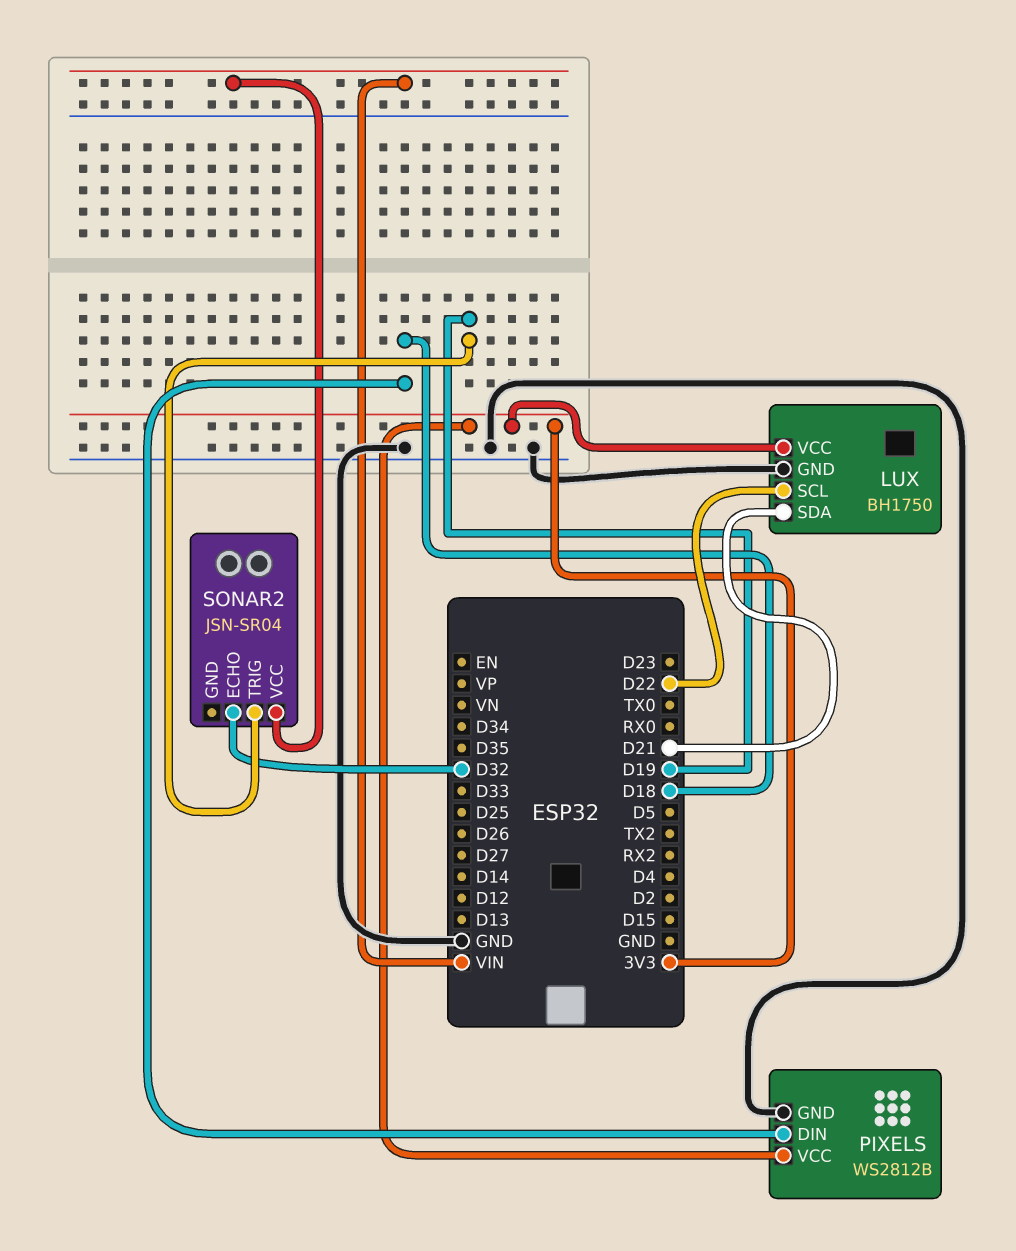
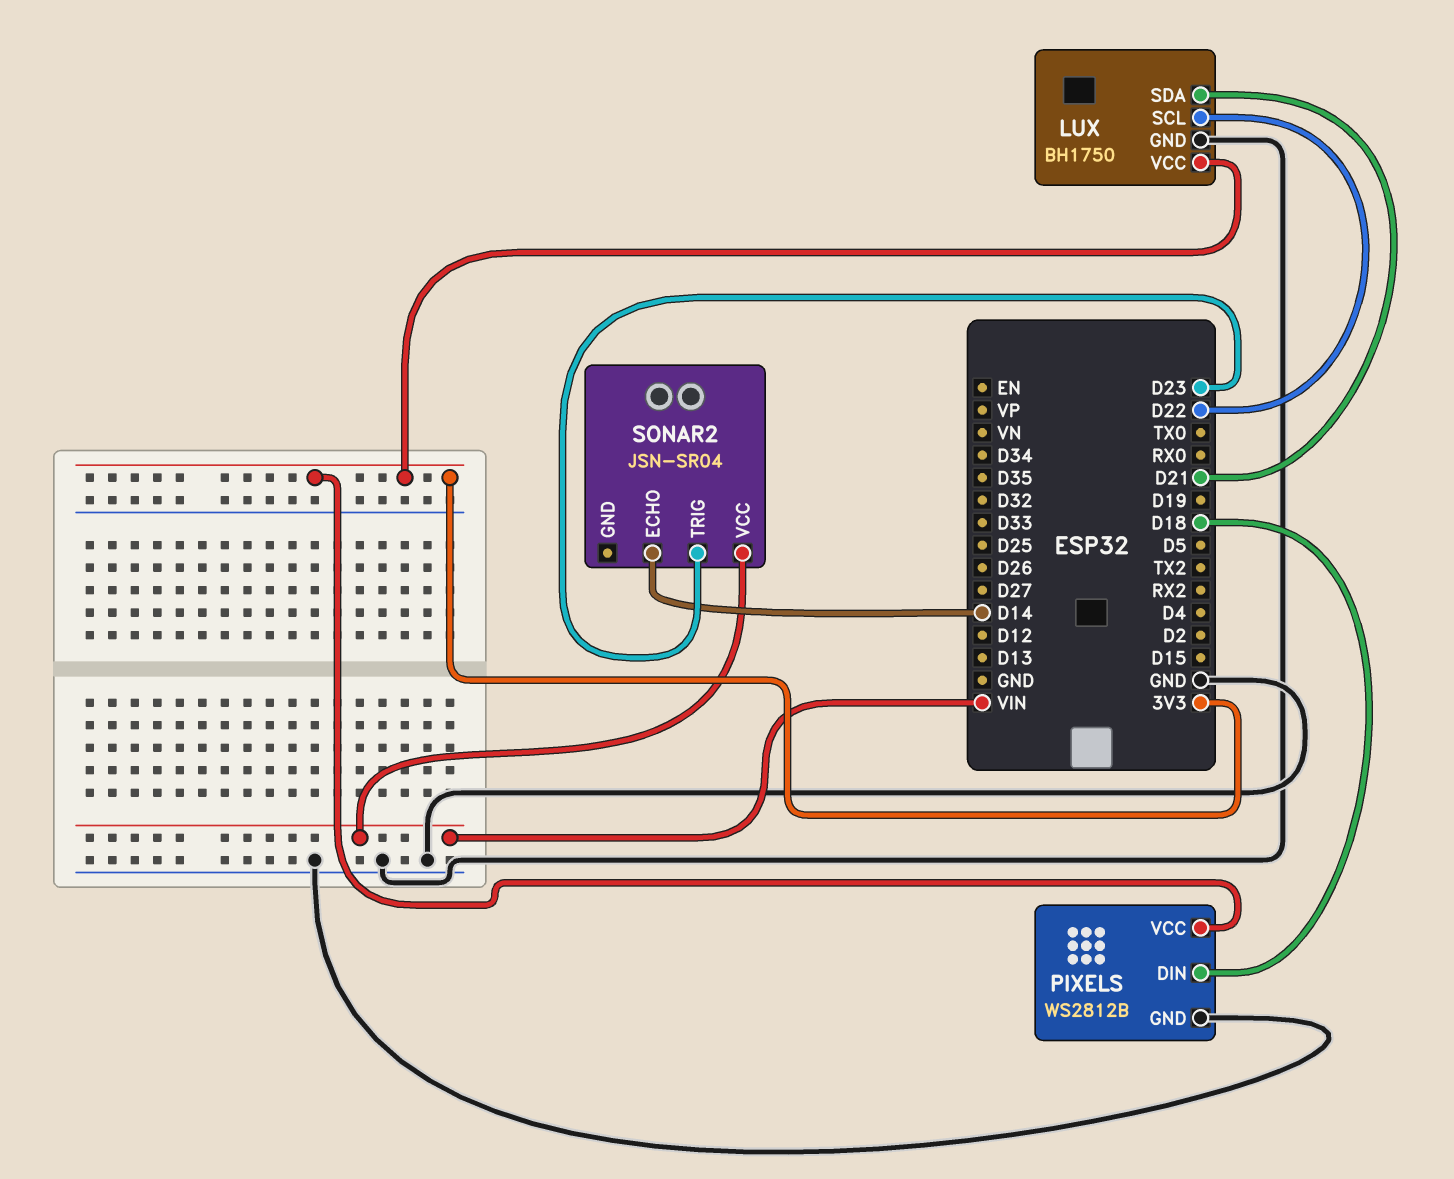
SONAR2 pin ECHO: D32 -> D14
SONAR2 pin TRIG: D19 -> D23

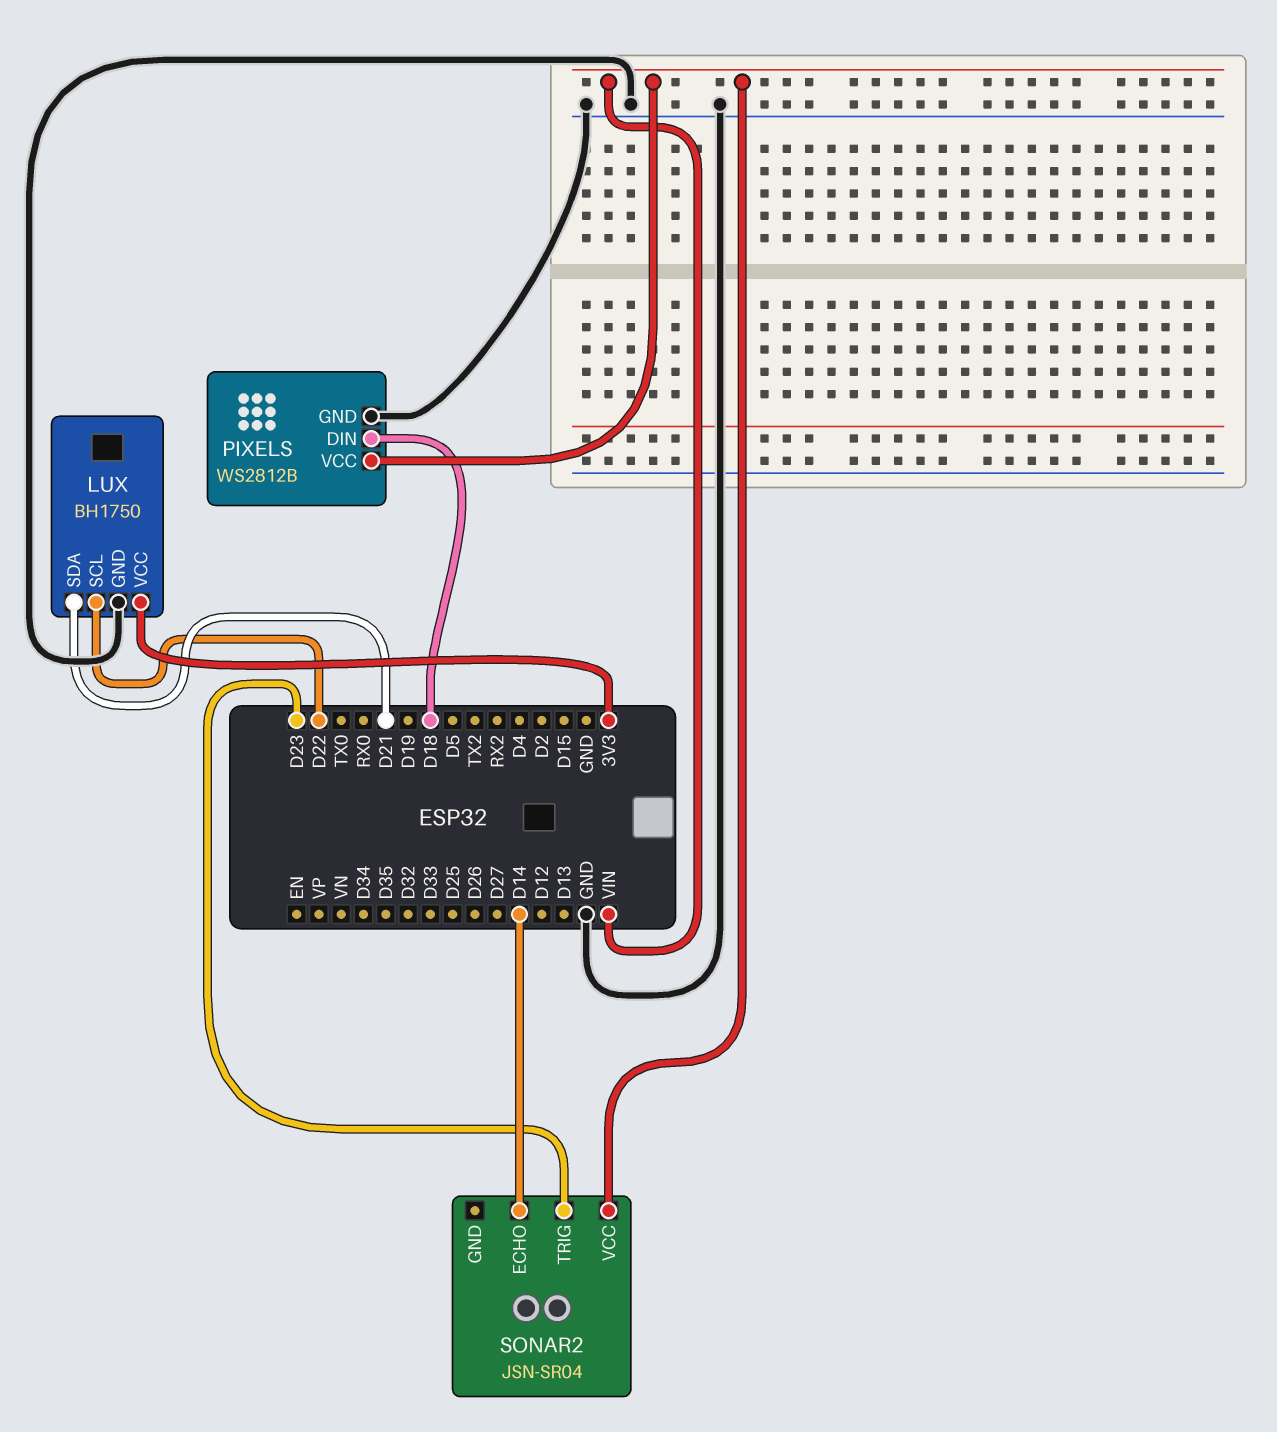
PIXELS pin VCC: 3V3 -> VIN

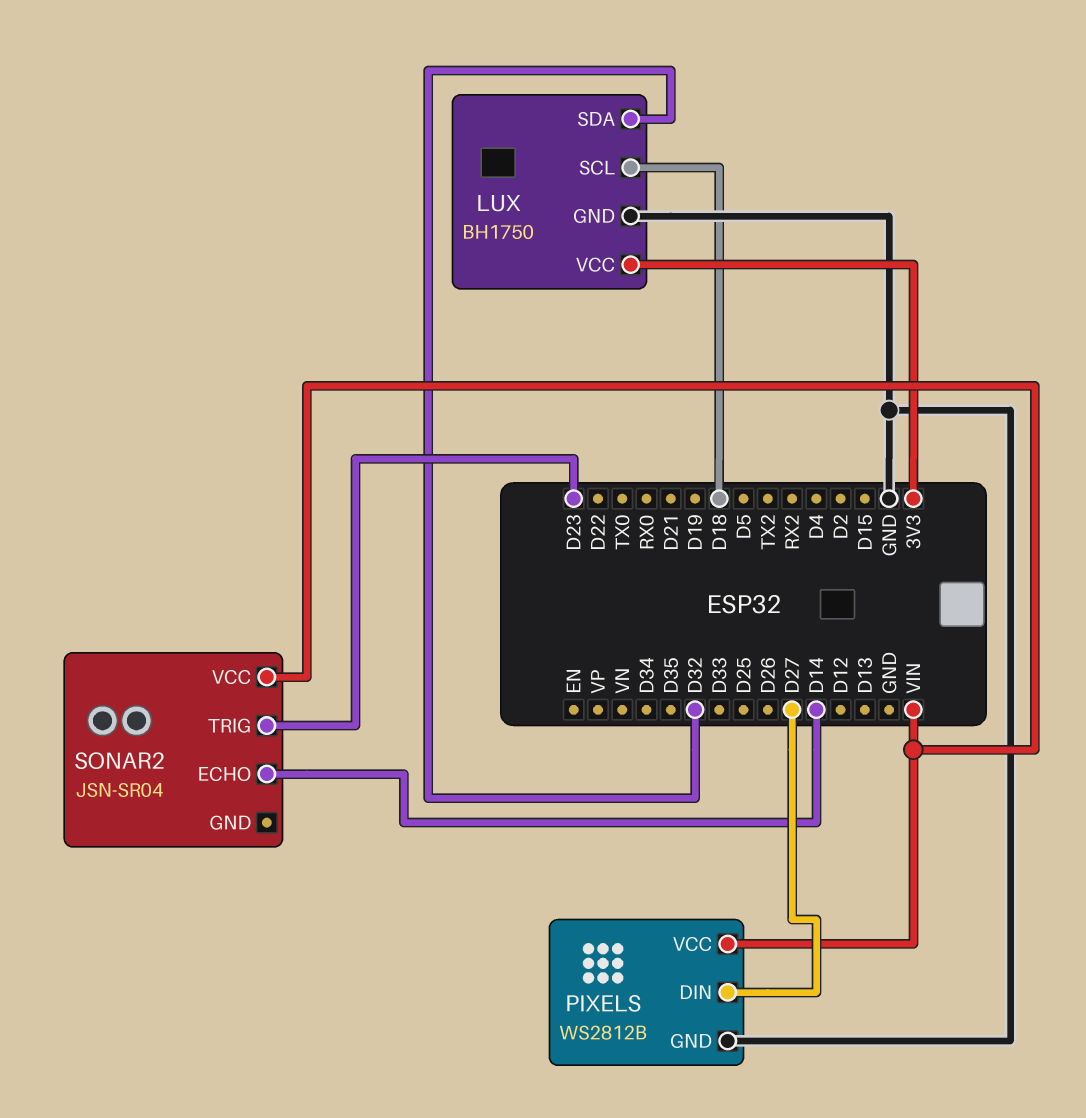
LUX pin SCL: D22 -> D18
LUX pin SDA: D21 -> D32
PIXELS pin DIN: D18 -> D27

